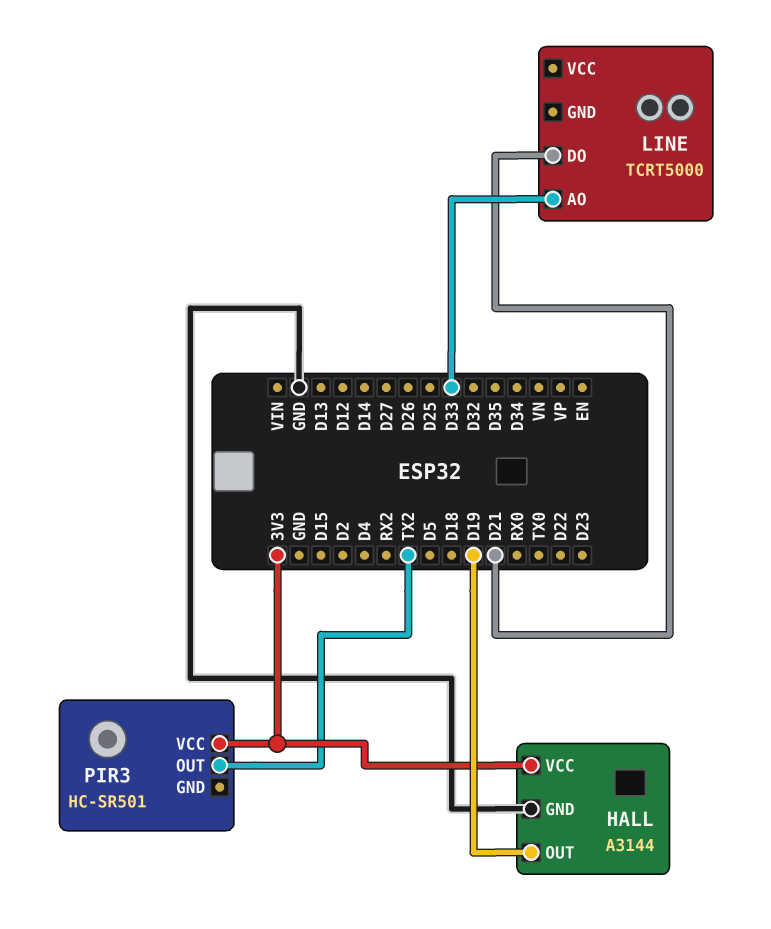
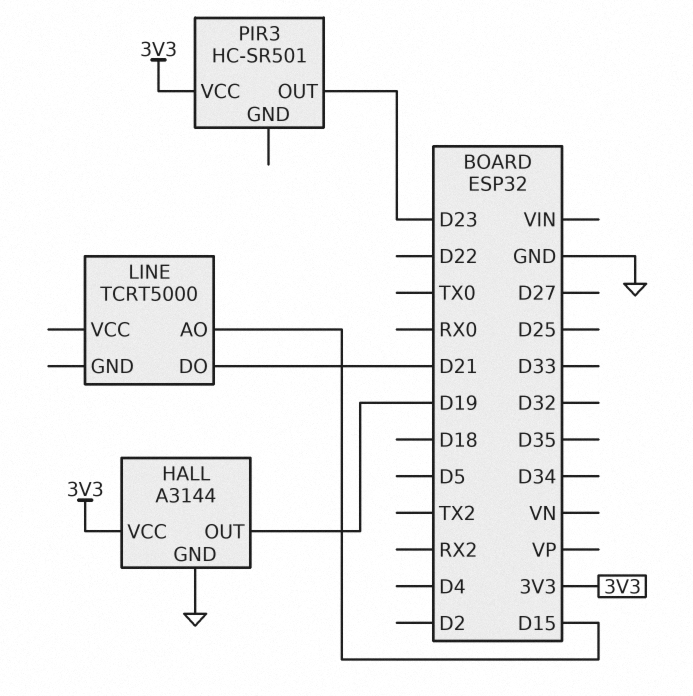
LINE pin AO: D33 -> D15
PIR3 pin OUT: TX2 -> D23

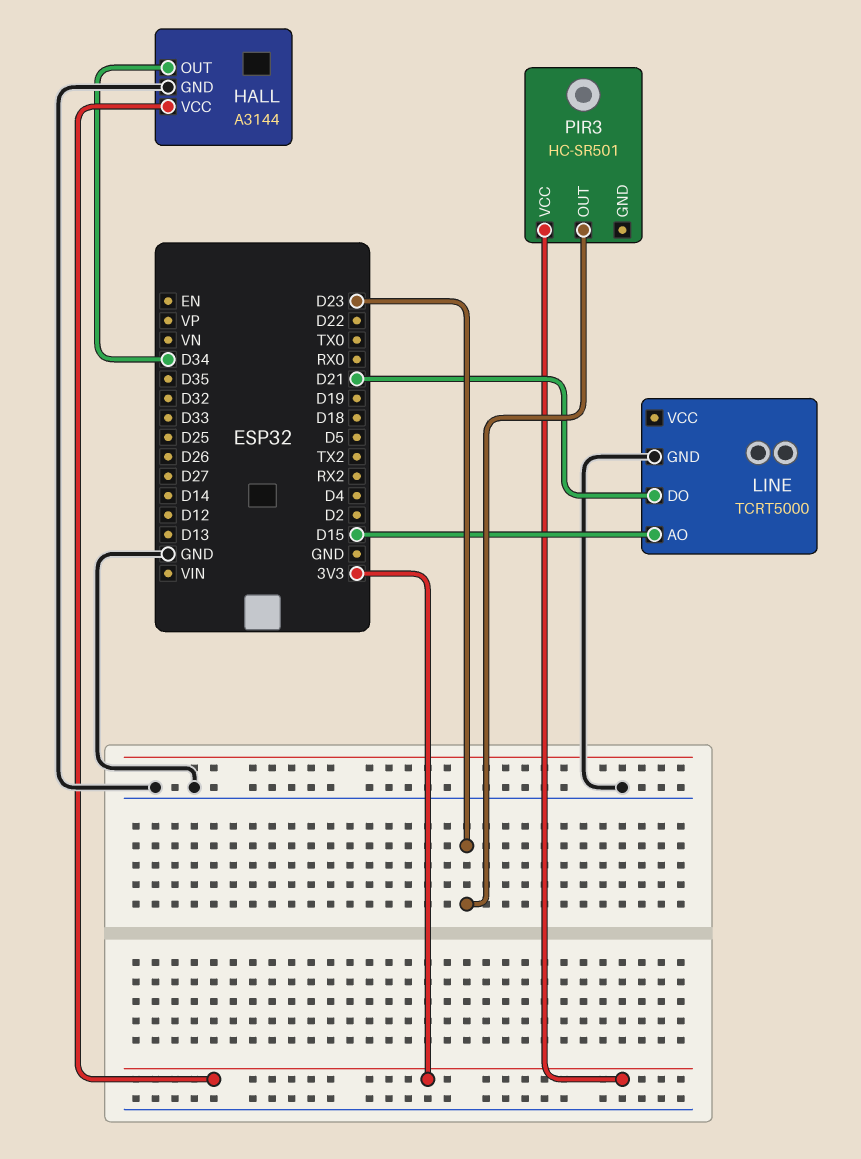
HALL pin OUT: D19 -> D34
LINE pin GND: none -> GND

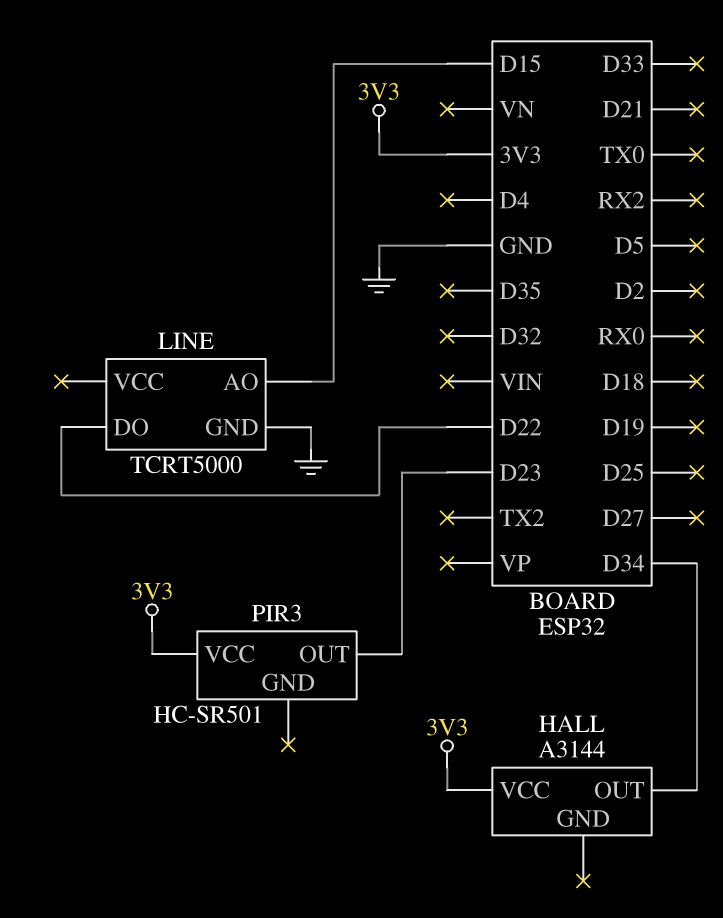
HALL pin GND: GND -> none
LINE pin DO: D21 -> D22

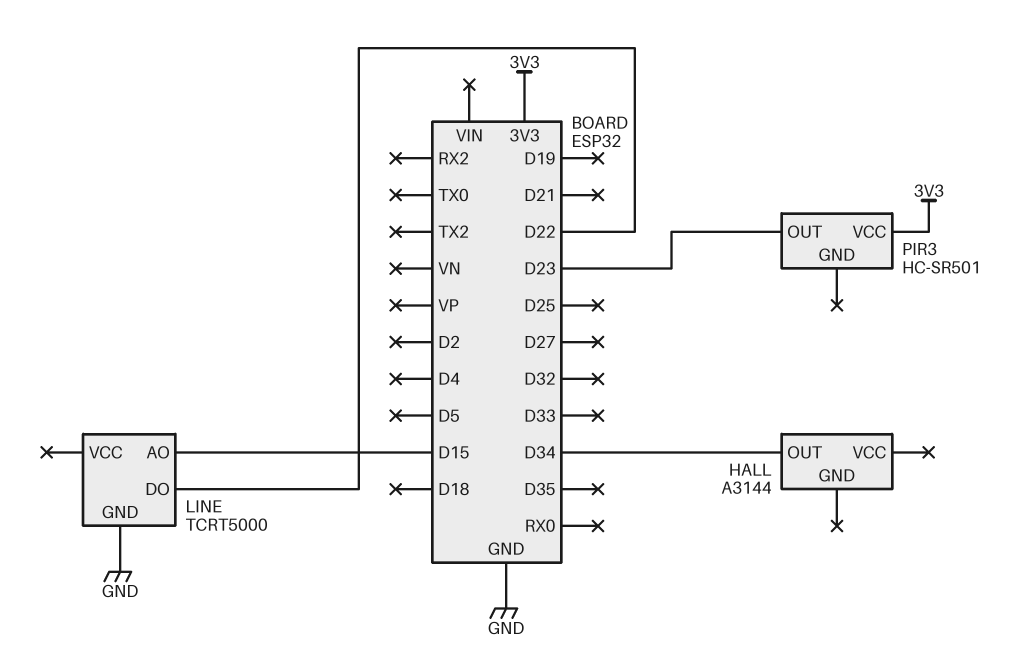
HALL pin VCC: 3V3 -> none

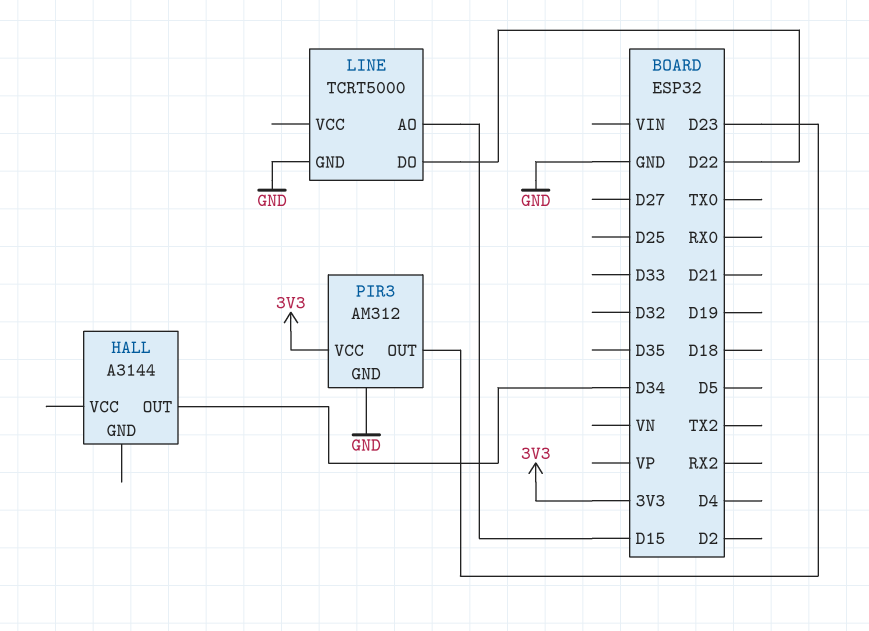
PIR3: HC-SR501 -> AM312
PIR3 pin GND: none -> GND

